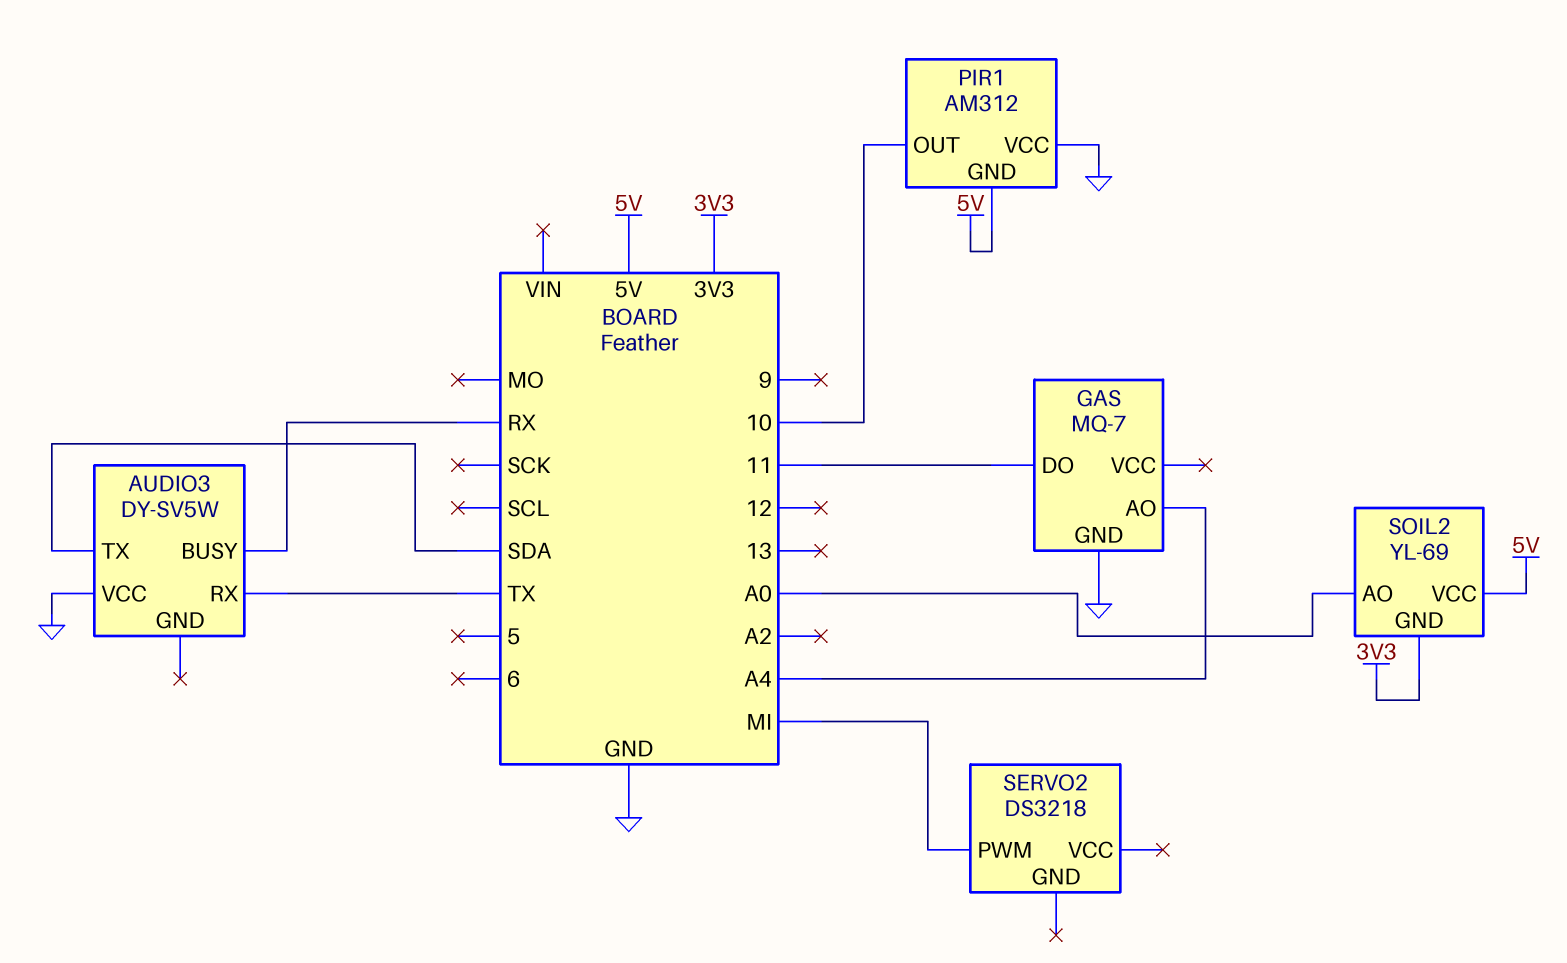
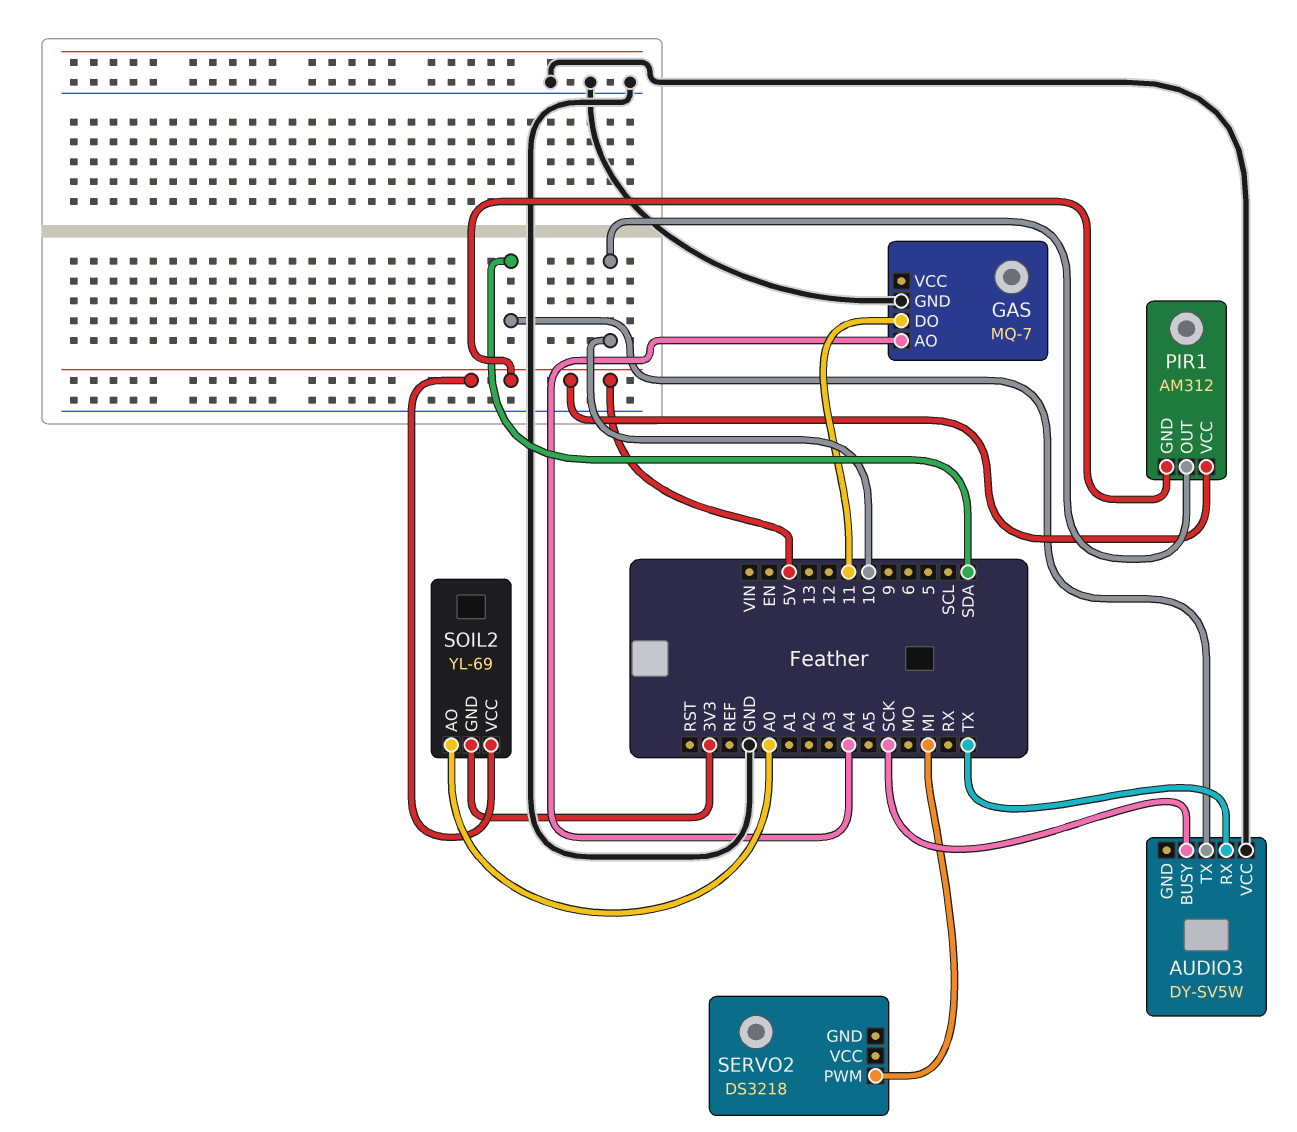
AUDIO3 pin BUSY: RX -> SCK
PIR1 pin VCC: GND -> 5V

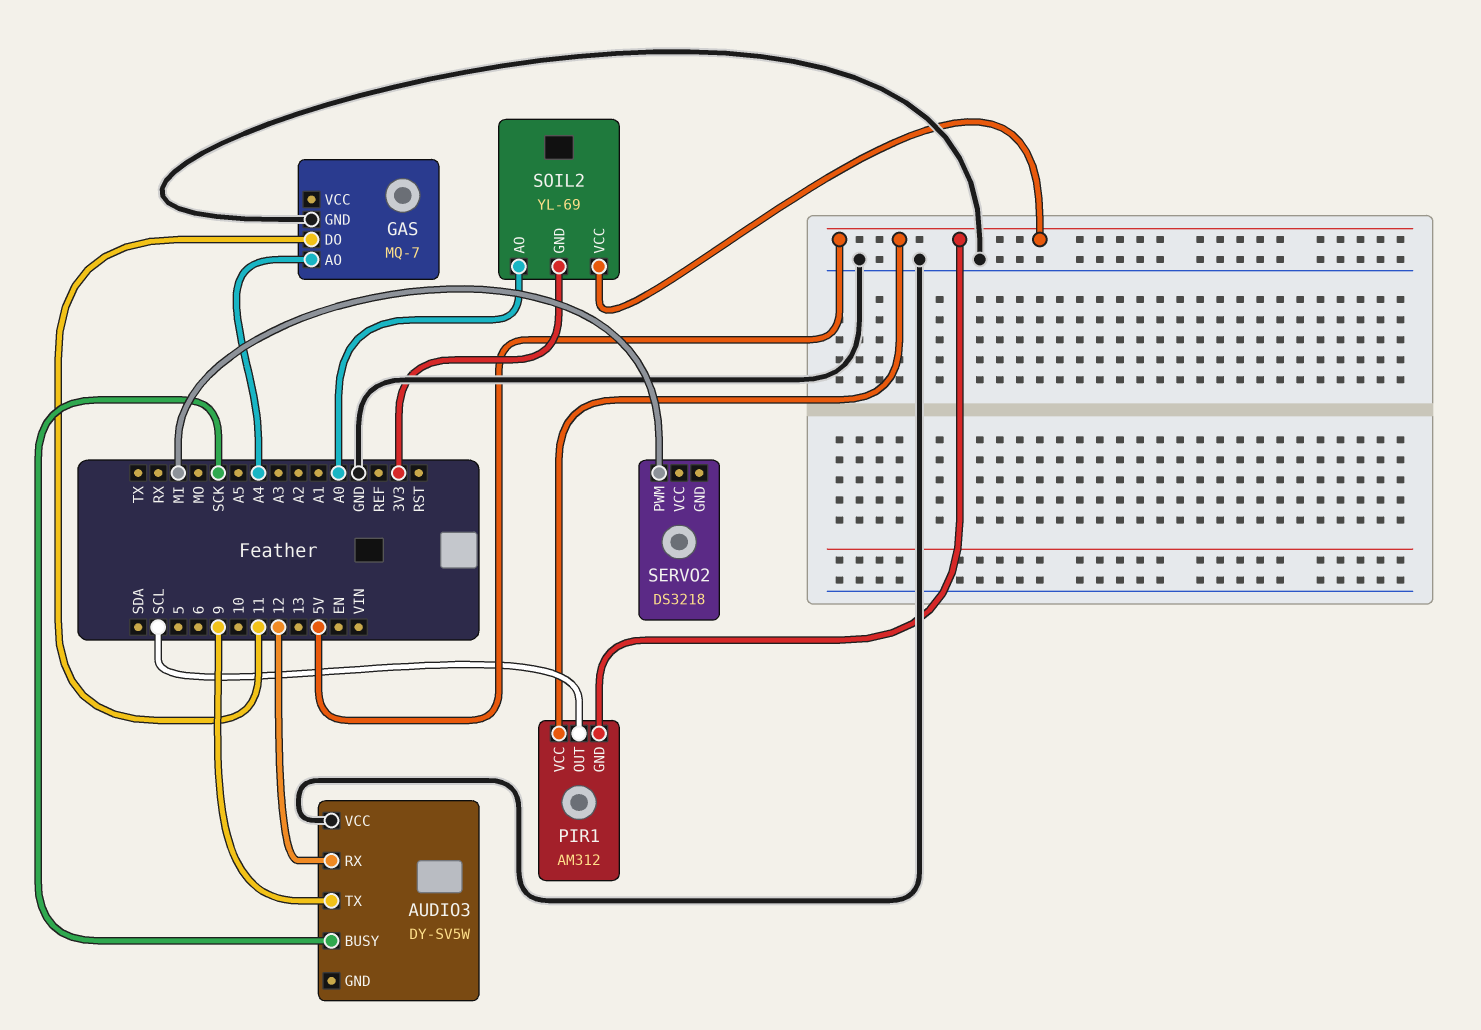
AUDIO3 pin RX: TX -> 12
AUDIO3 pin TX: SDA -> 9
PIR1 pin OUT: 10 -> SCL

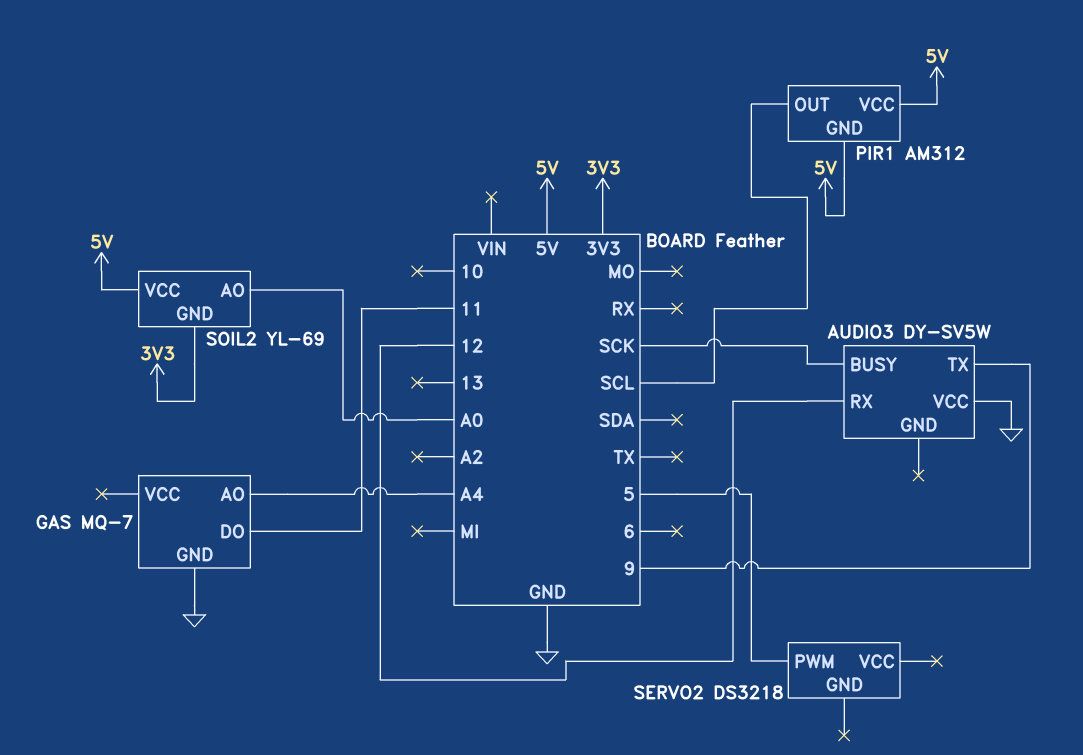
SERVO2 pin PWM: MI -> 5

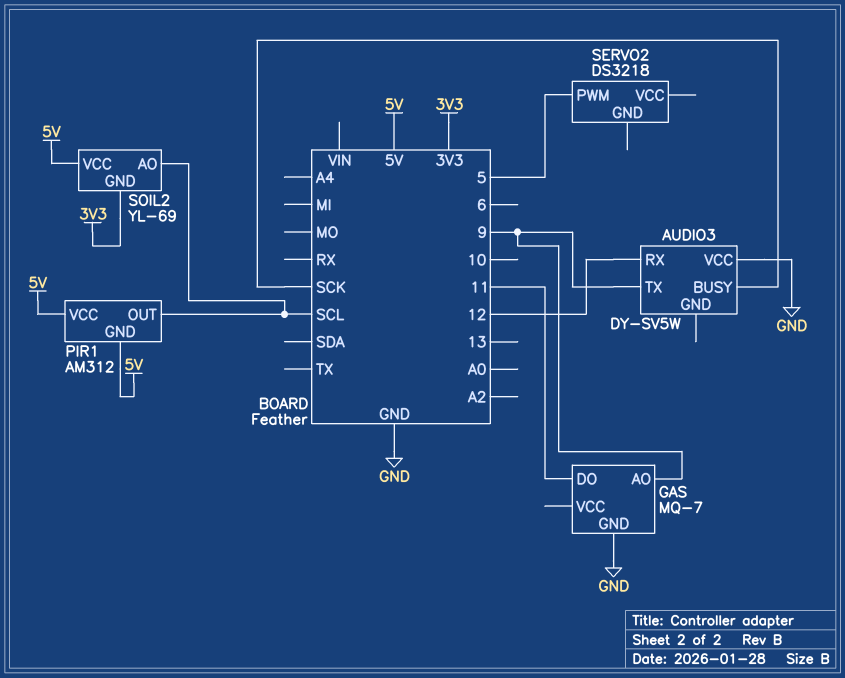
GAS pin AO: A4 -> 9
SOIL2 pin AO: A0 -> SCL

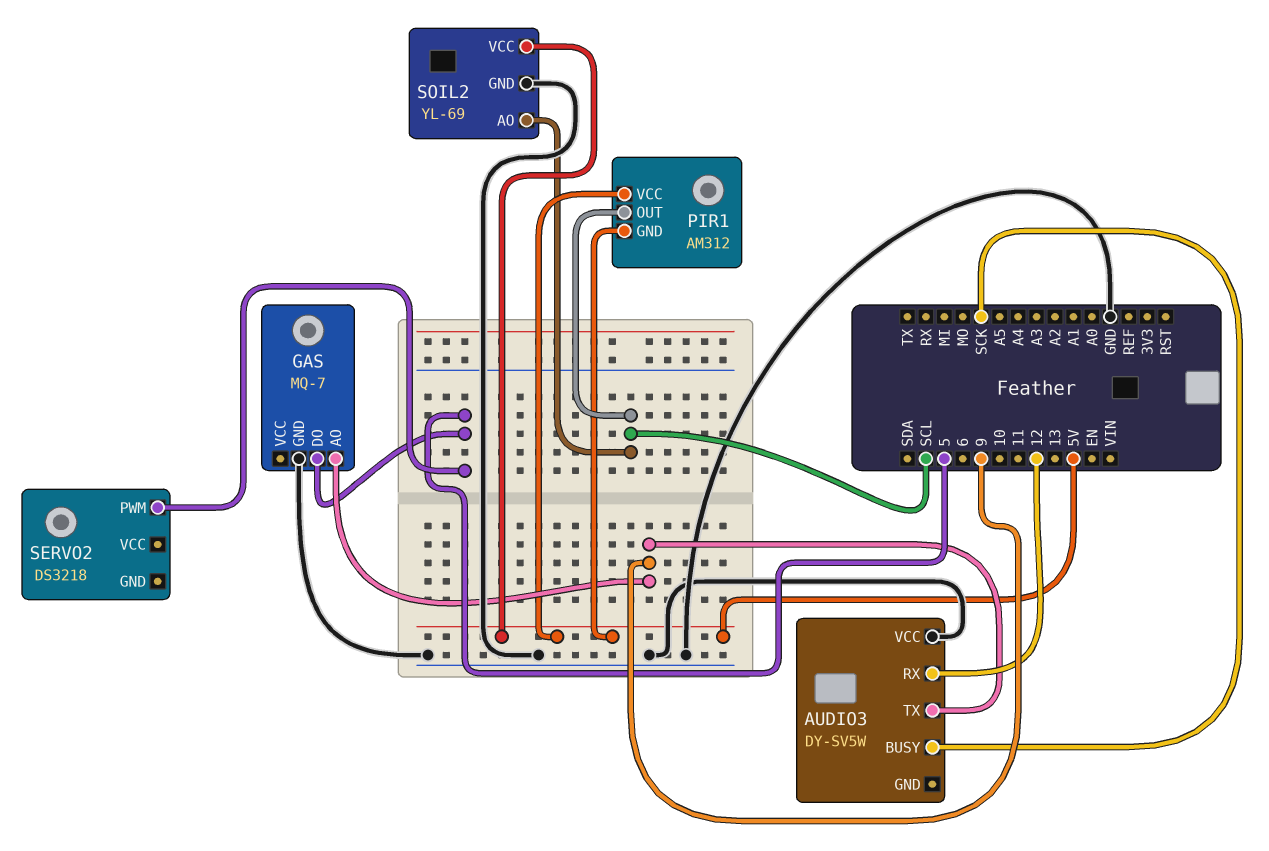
GAS pin DO: 11 -> 5
SOIL2 pin GND: 3V3 -> GND

